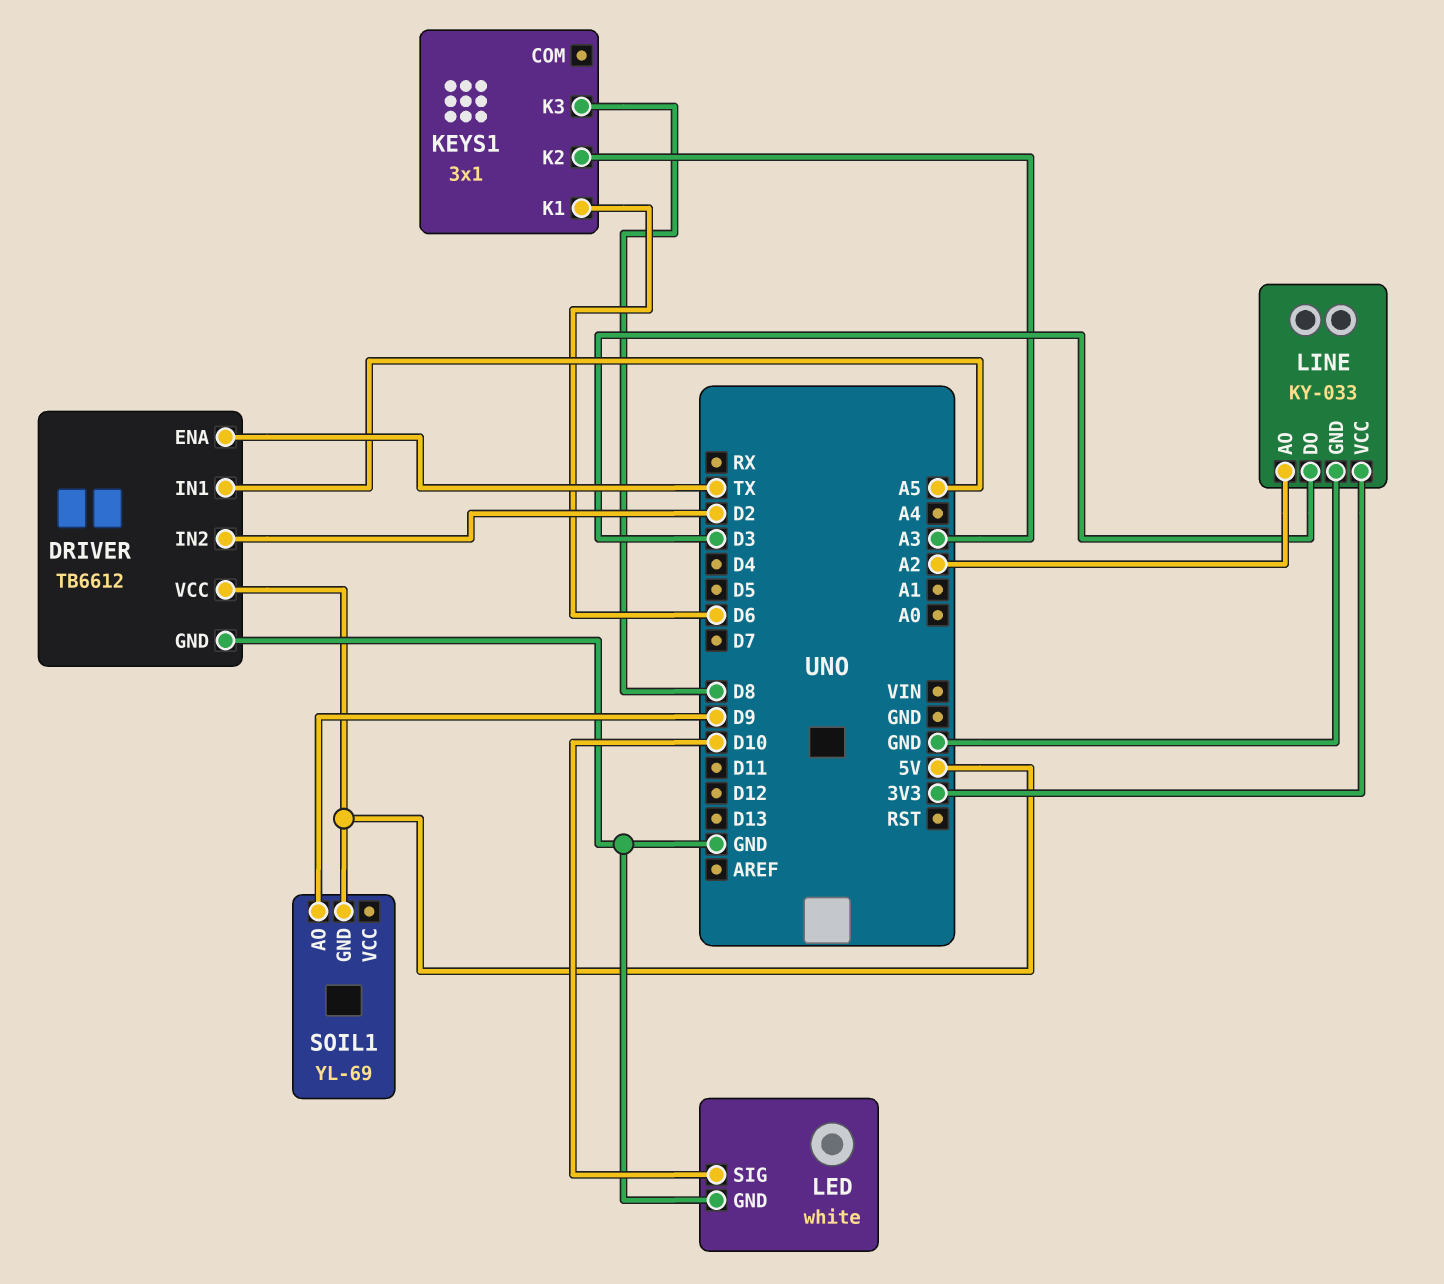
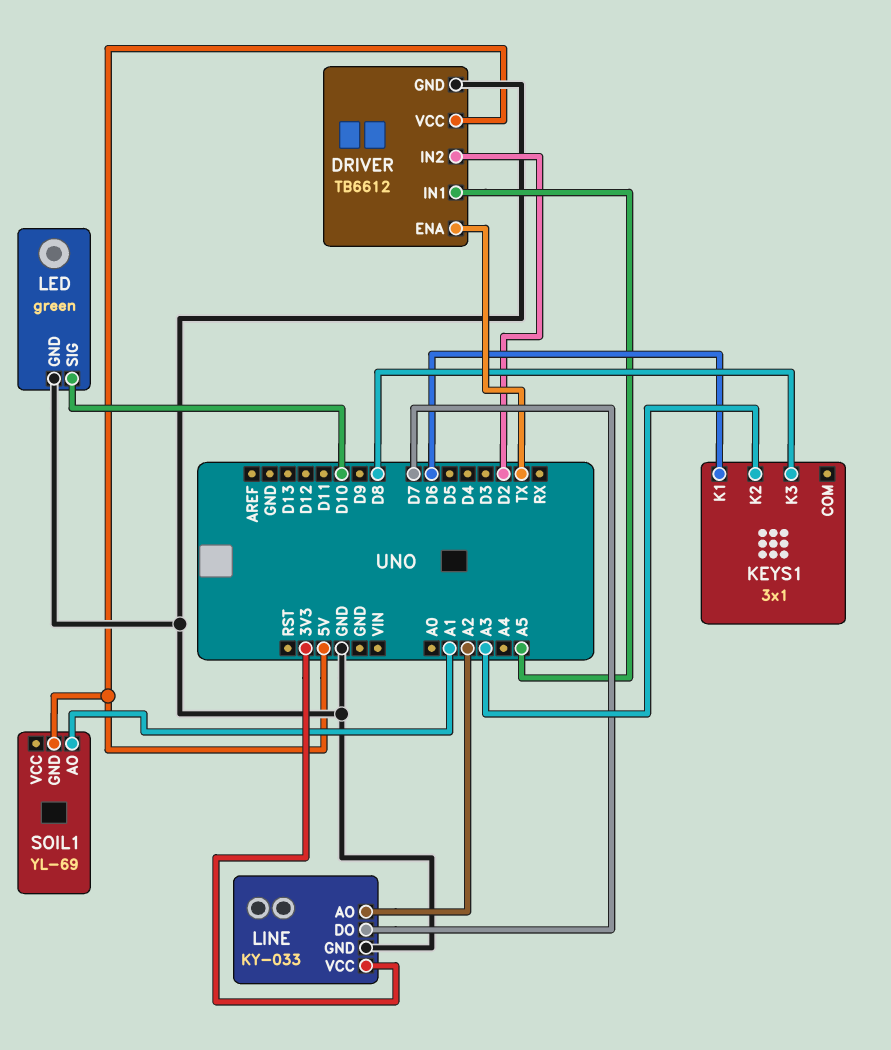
LED: white -> green
LINE pin DO: D3 -> D7
SOIL1 pin AO: D9 -> A1

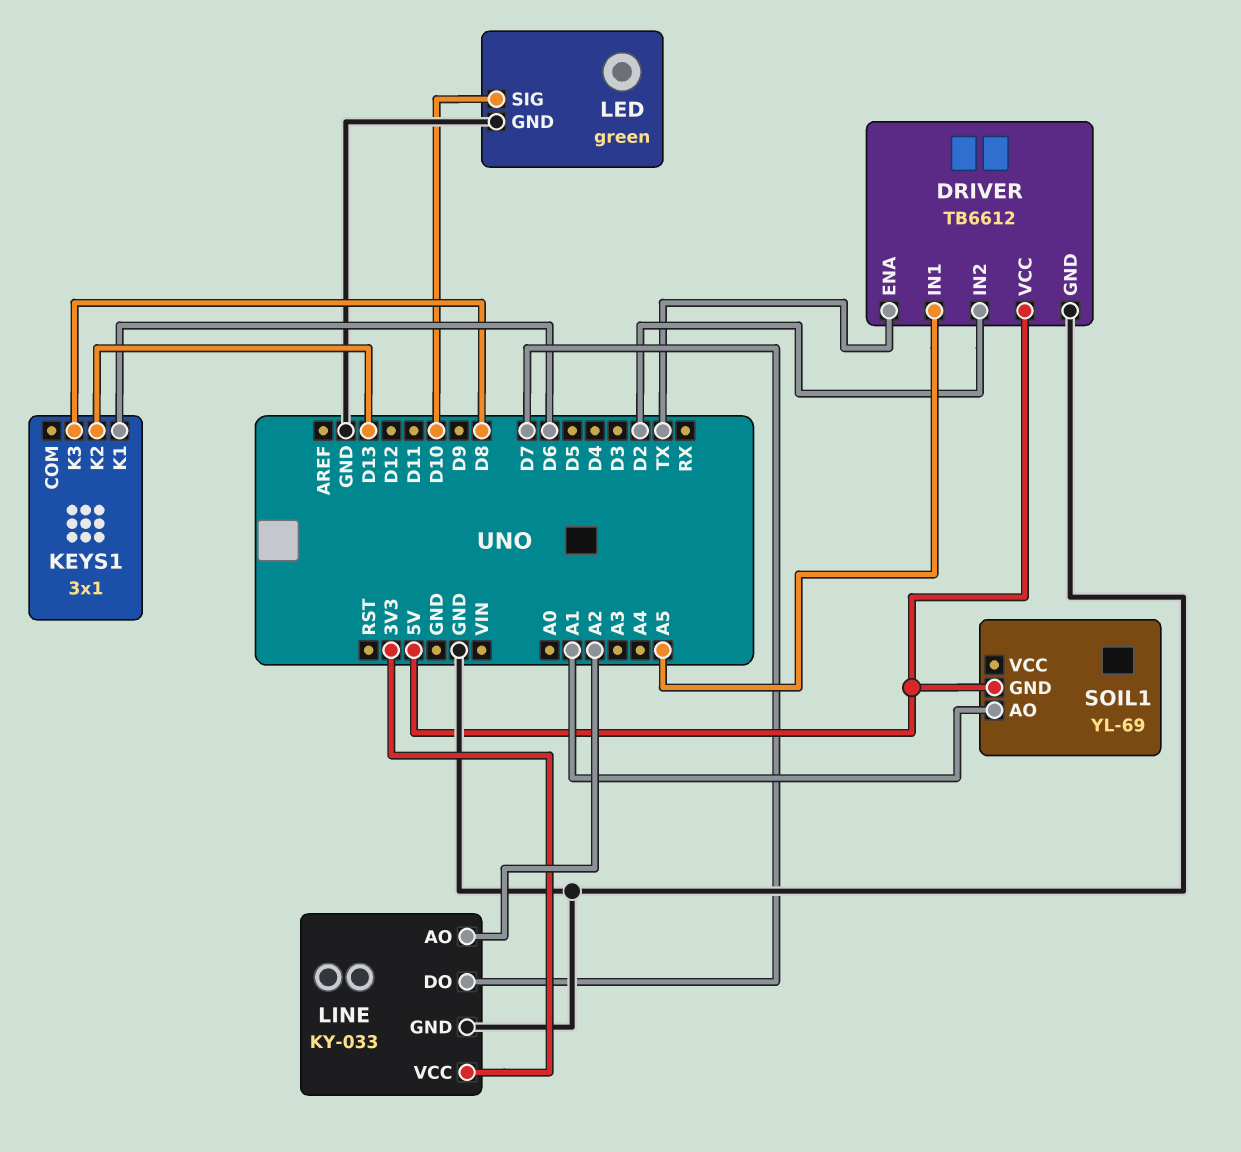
KEYS1 pin K2: A3 -> D13

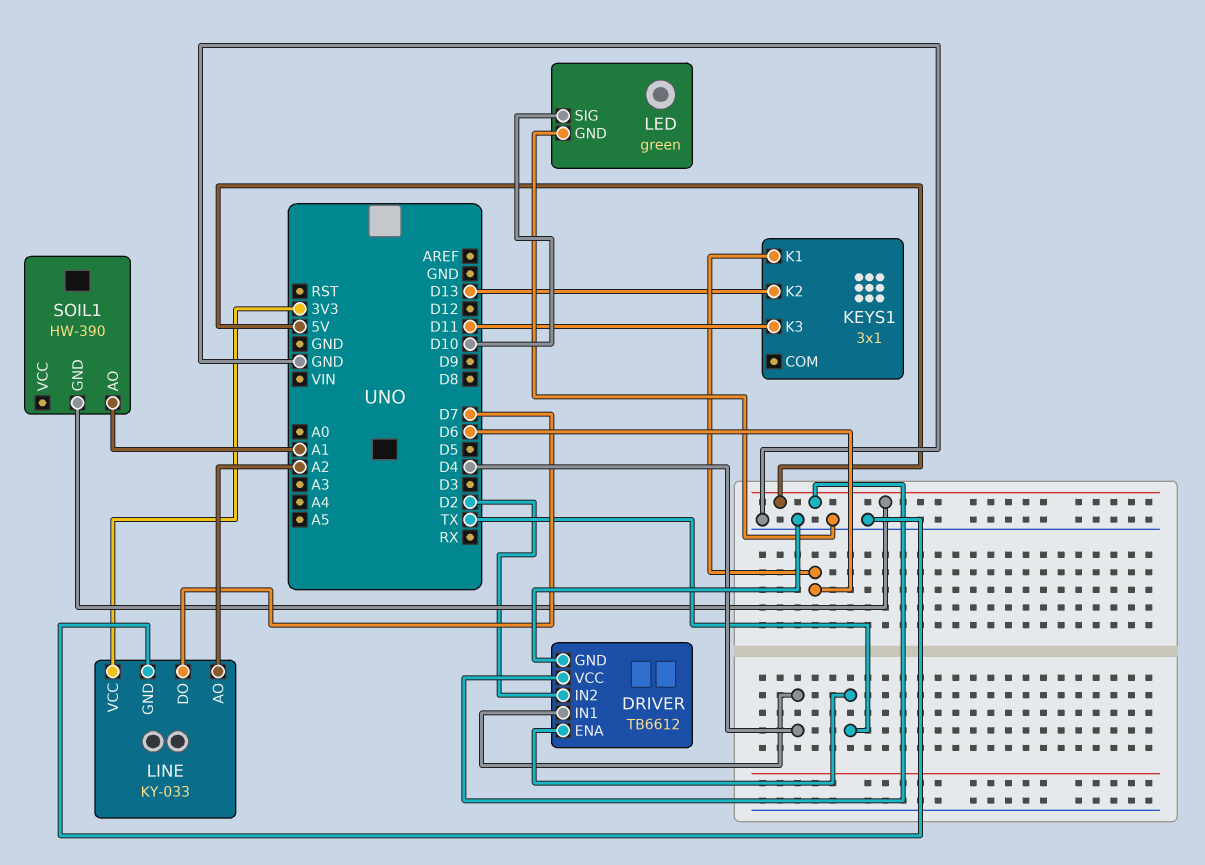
DRIVER pin IN1: A5 -> D4
KEYS1 pin K3: D8 -> D11
SOIL1: YL-69 -> HW-390

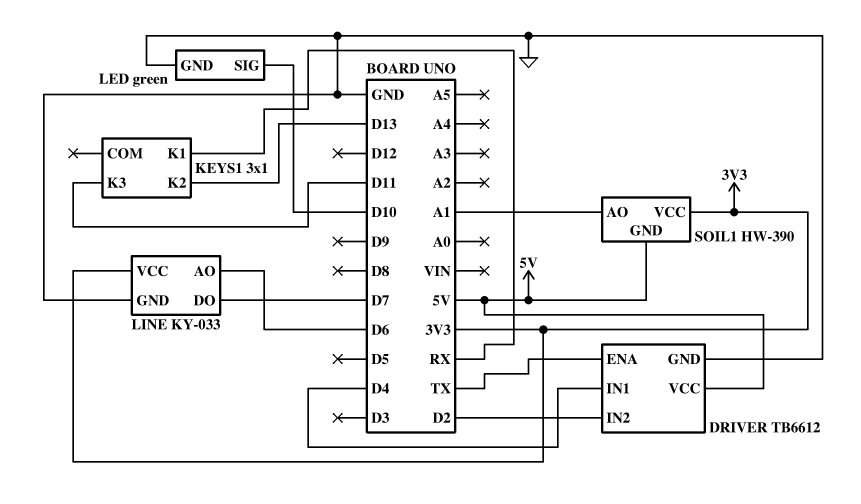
KEYS1 pin K1: D6 -> RX
LINE pin AO: A2 -> D6
SOIL1 pin VCC: none -> 3V3

